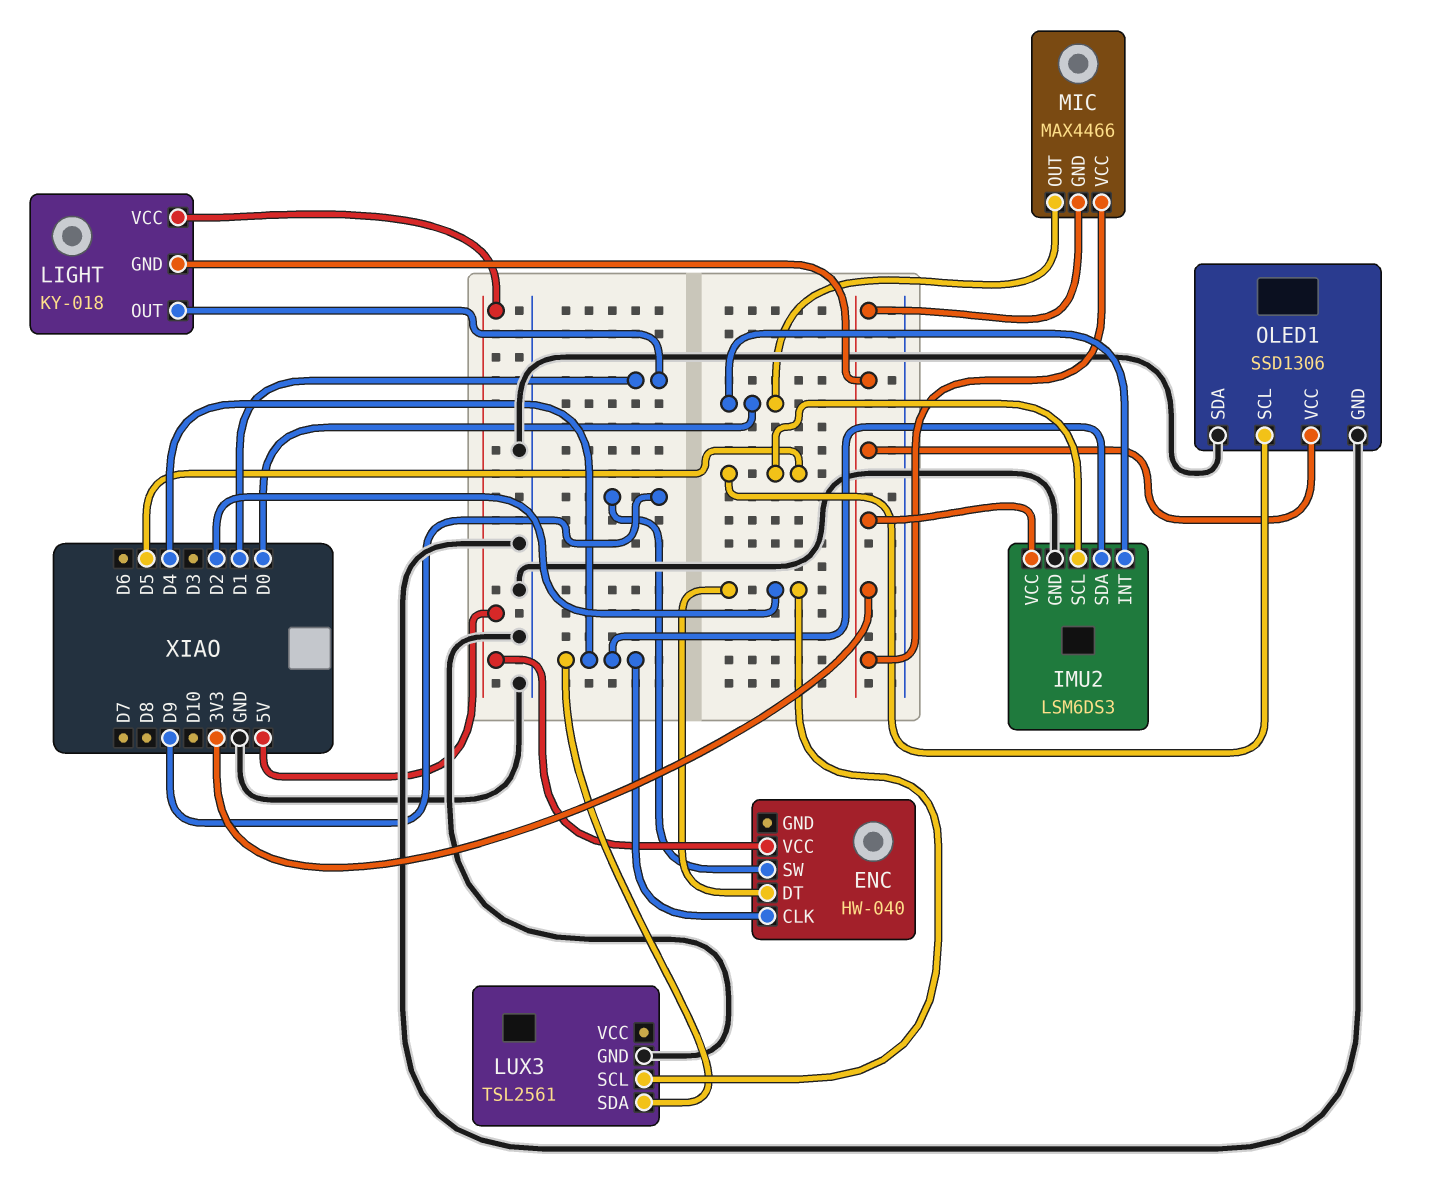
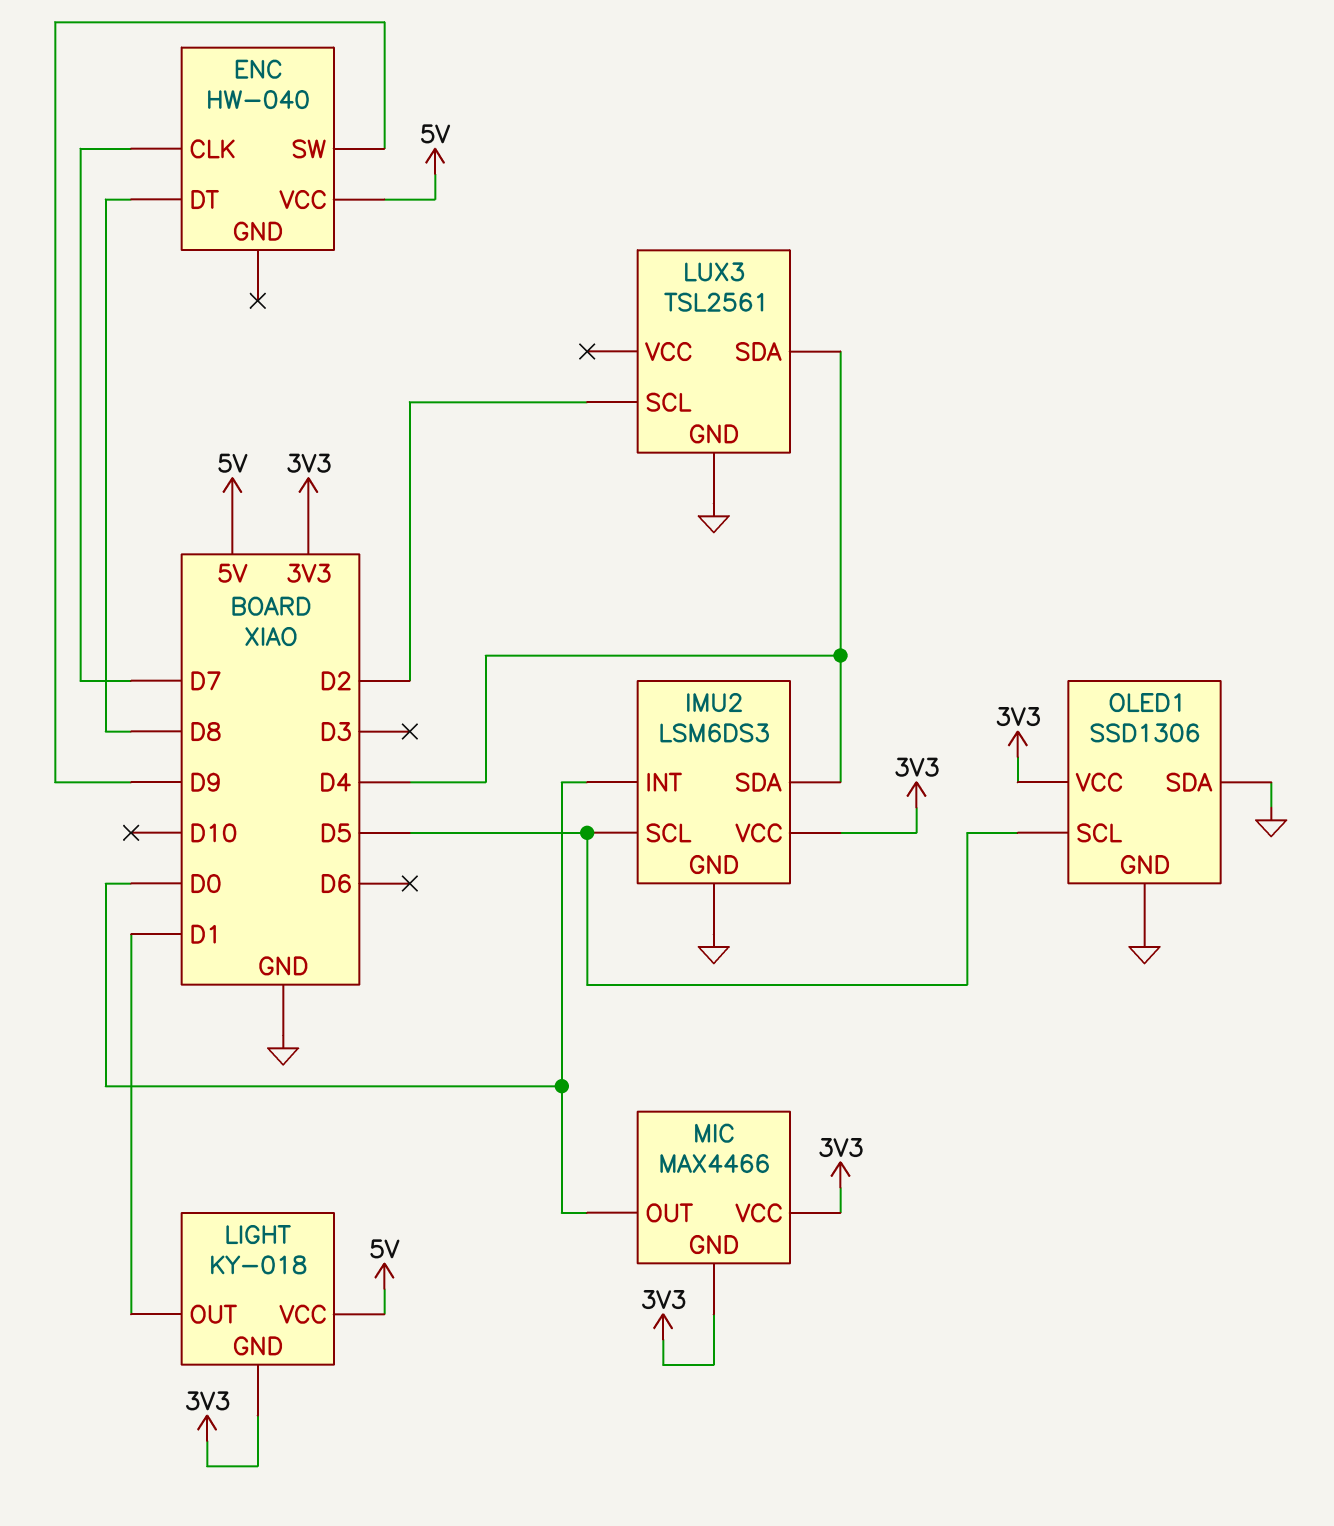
ENC pin CLK: D4 -> D7
ENC pin DT: D2 -> D8

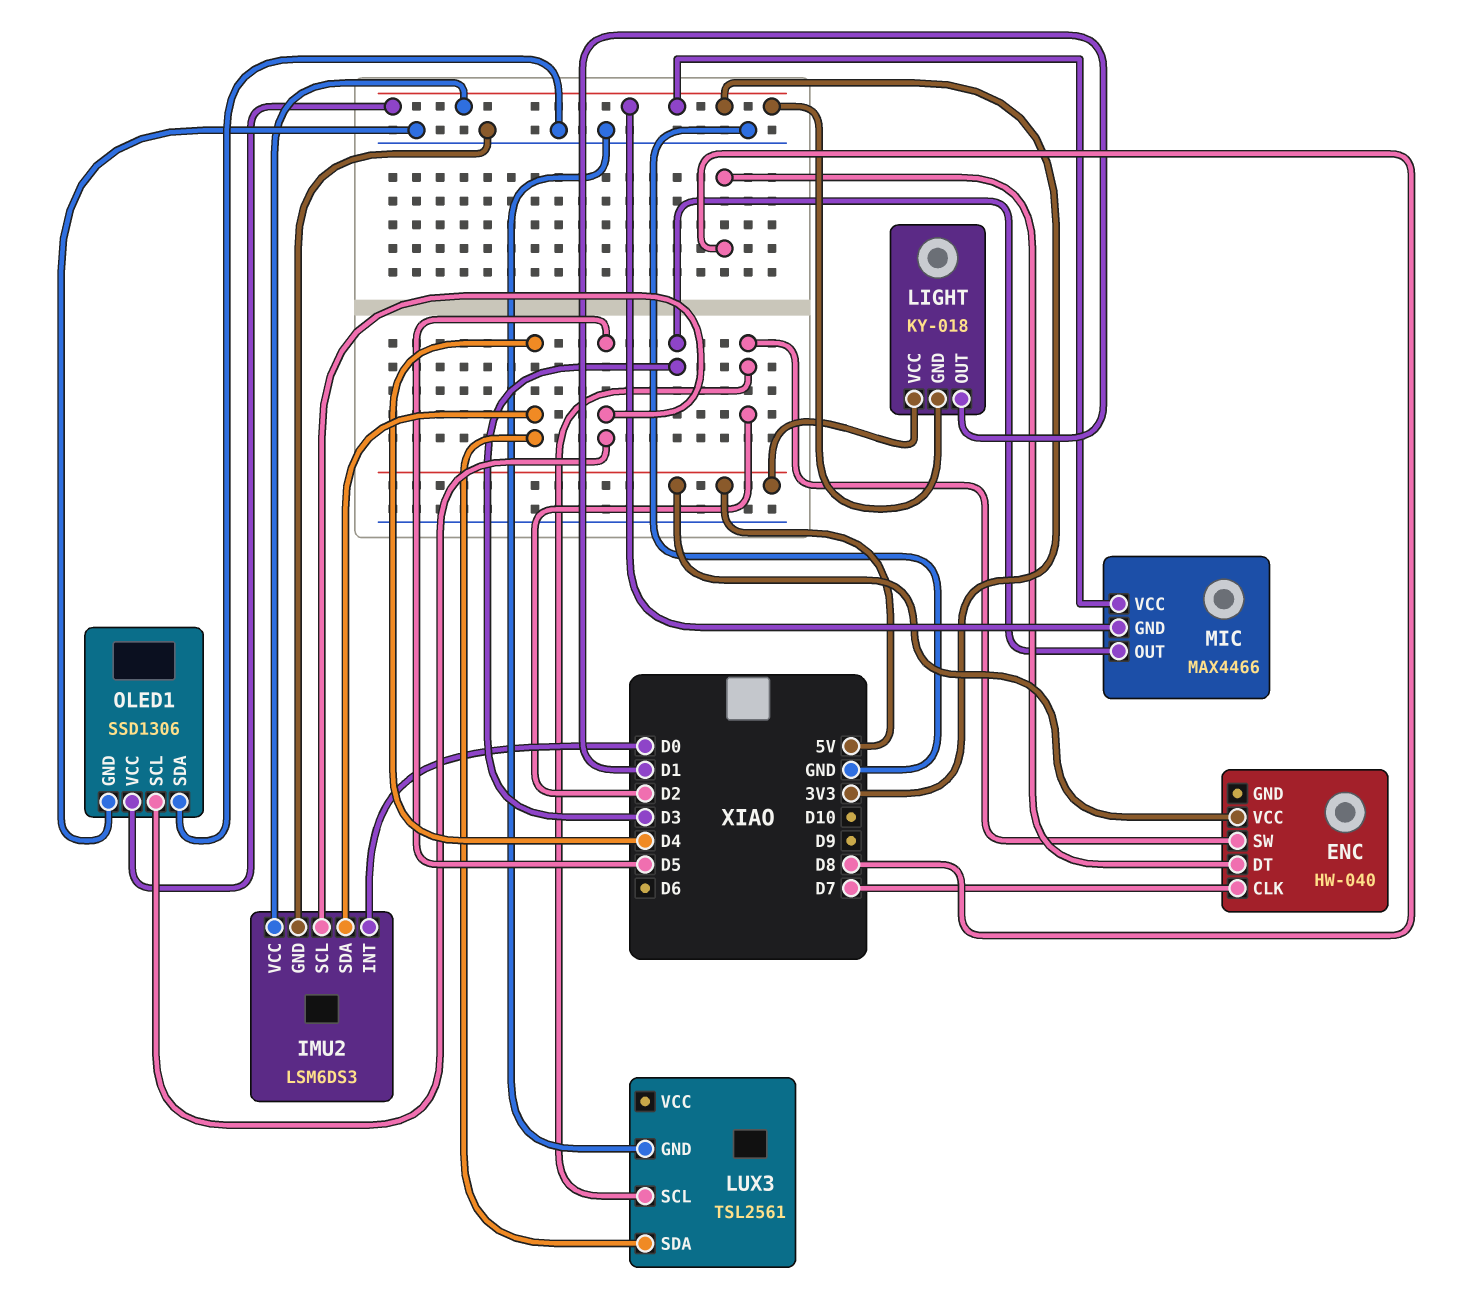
ENC pin SW: D9 -> D2
MIC pin OUT: D0 -> D3

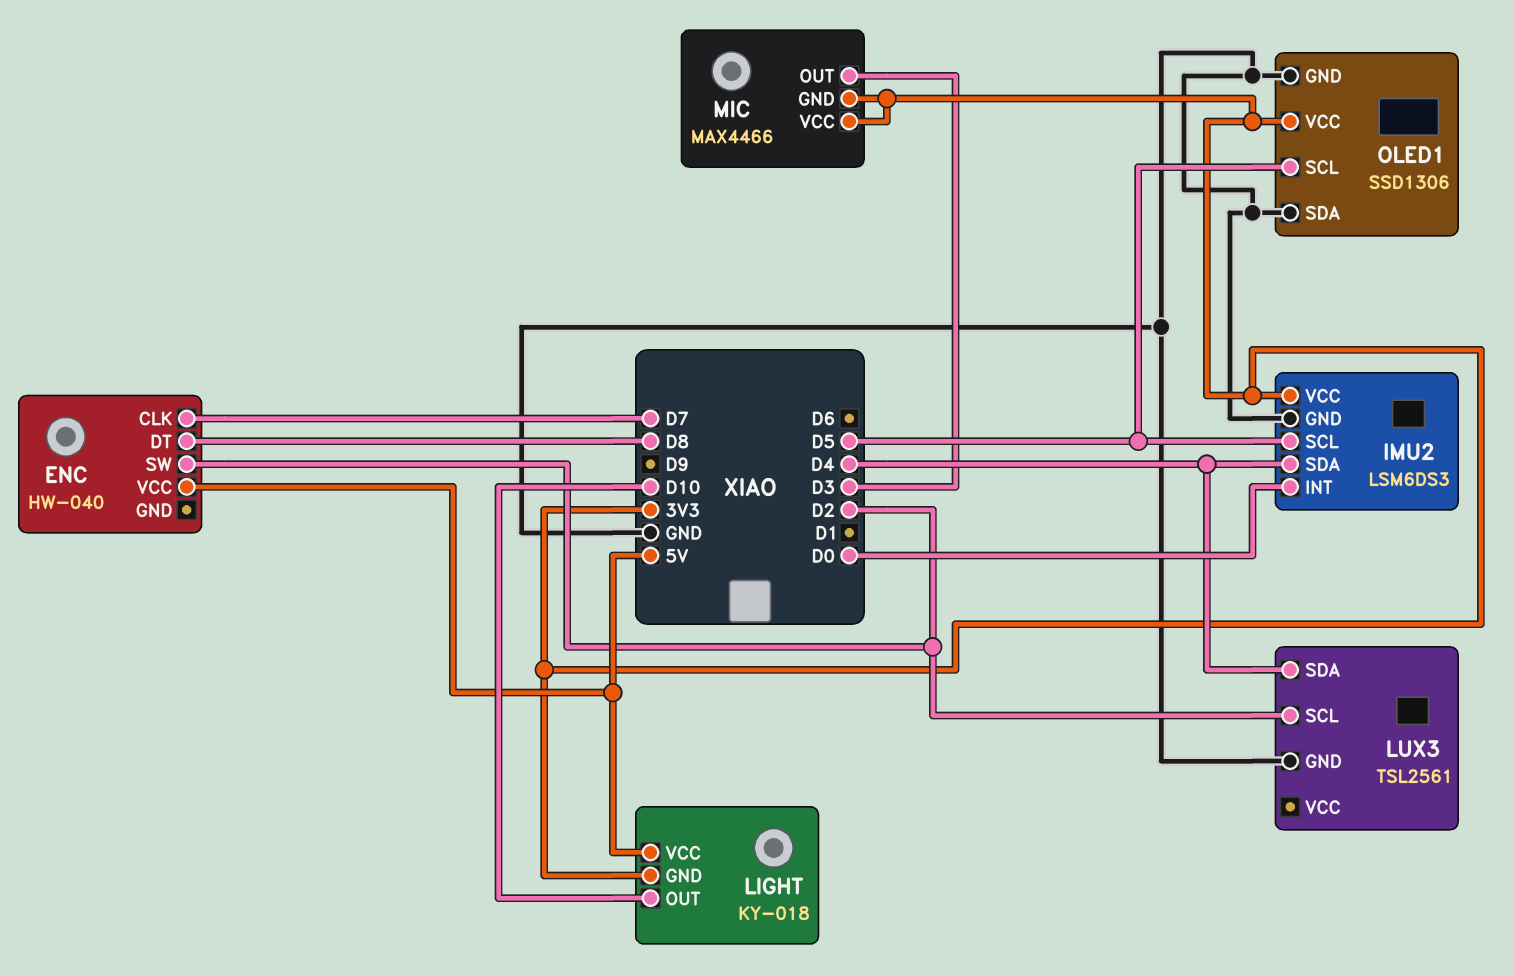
LIGHT pin OUT: D1 -> D10

